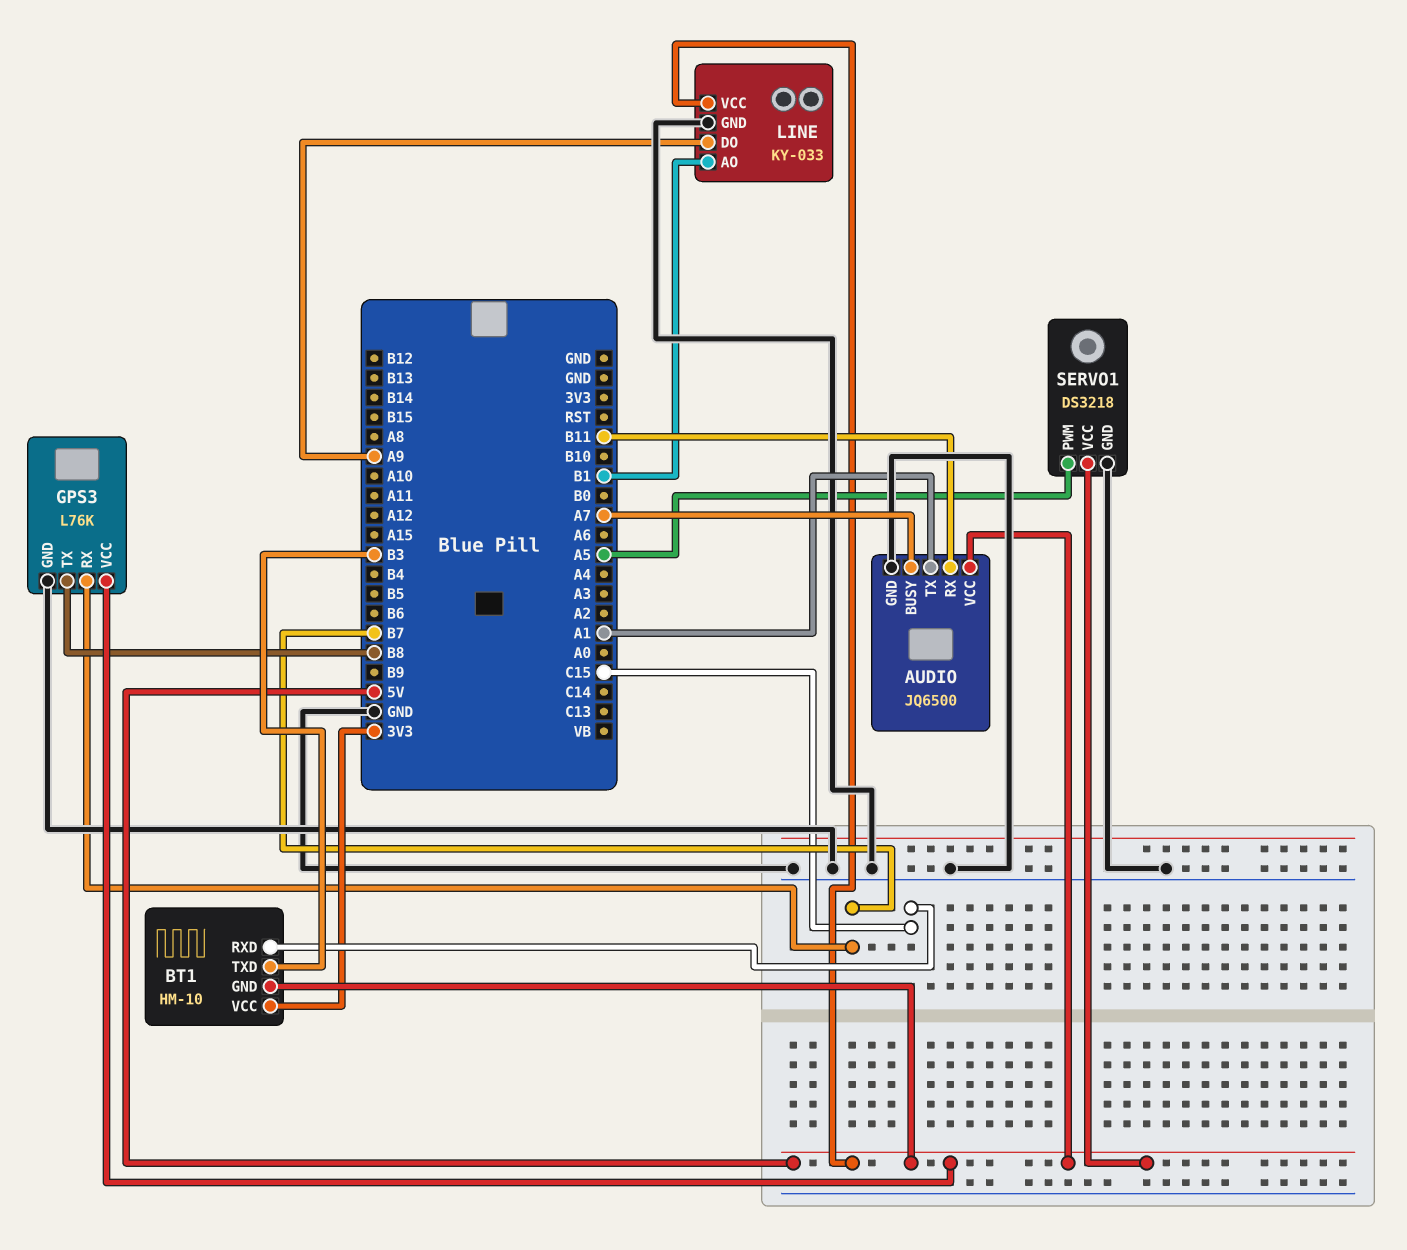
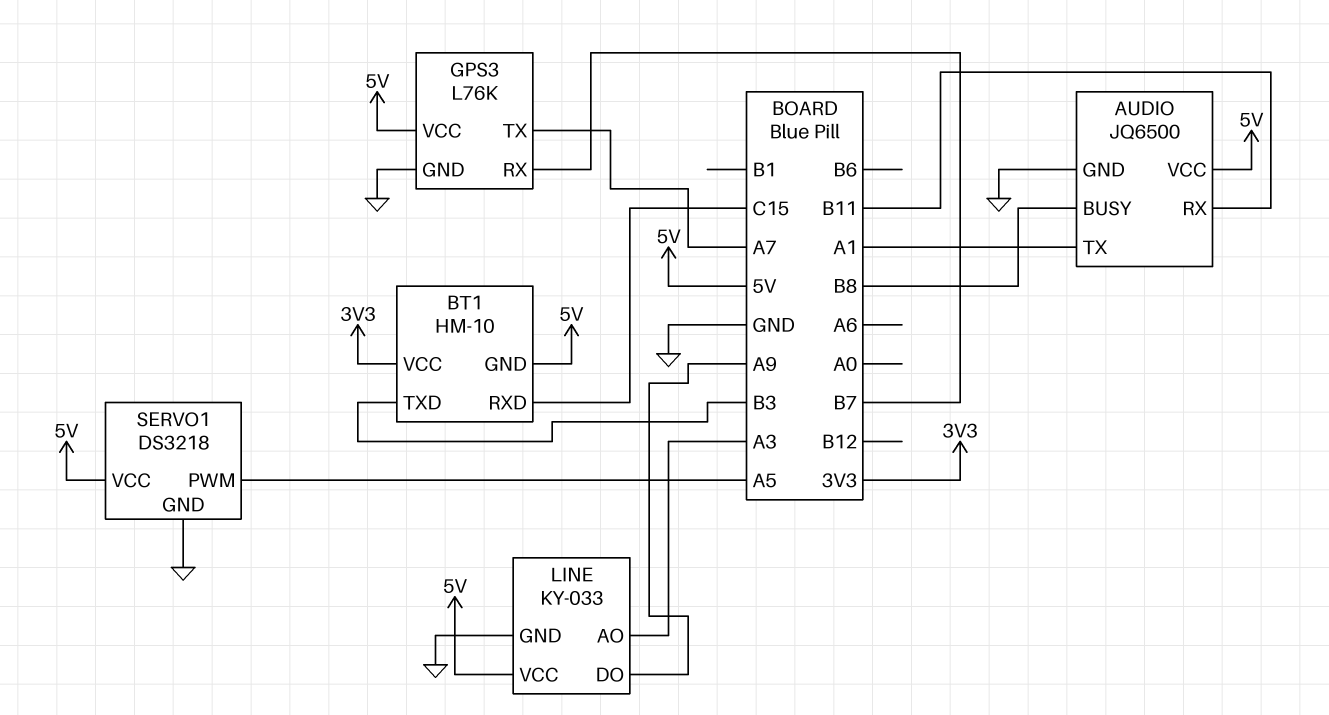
AUDIO pin BUSY: A7 -> B8
GPS3 pin TX: B8 -> A7
LINE pin AO: B1 -> A3

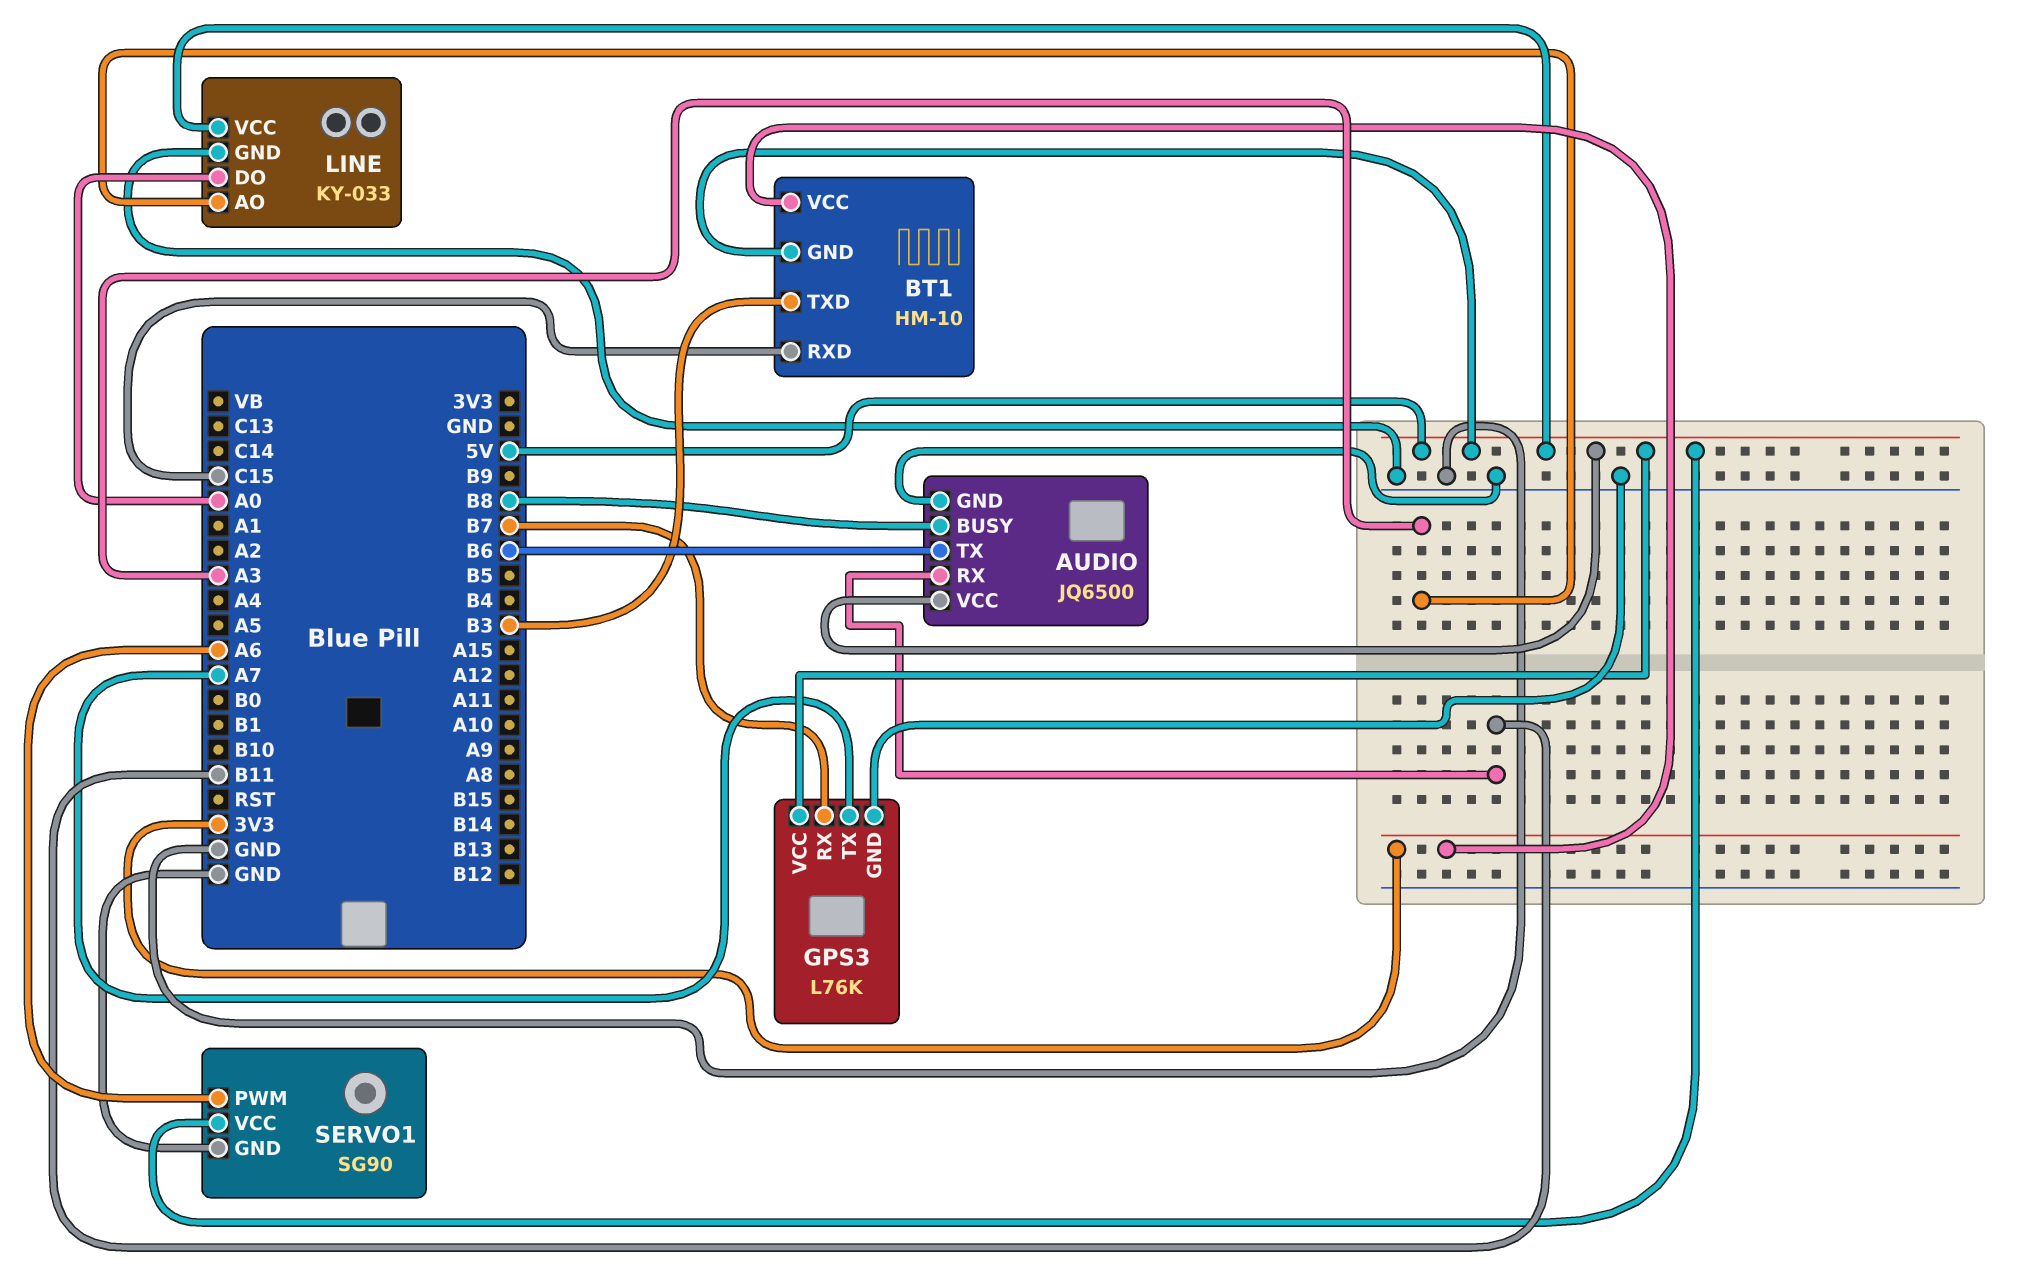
AUDIO pin TX: A1 -> B6
LINE pin DO: A9 -> A0
SERVO1: DS3218 -> SG90
SERVO1 pin PWM: A5 -> A6

